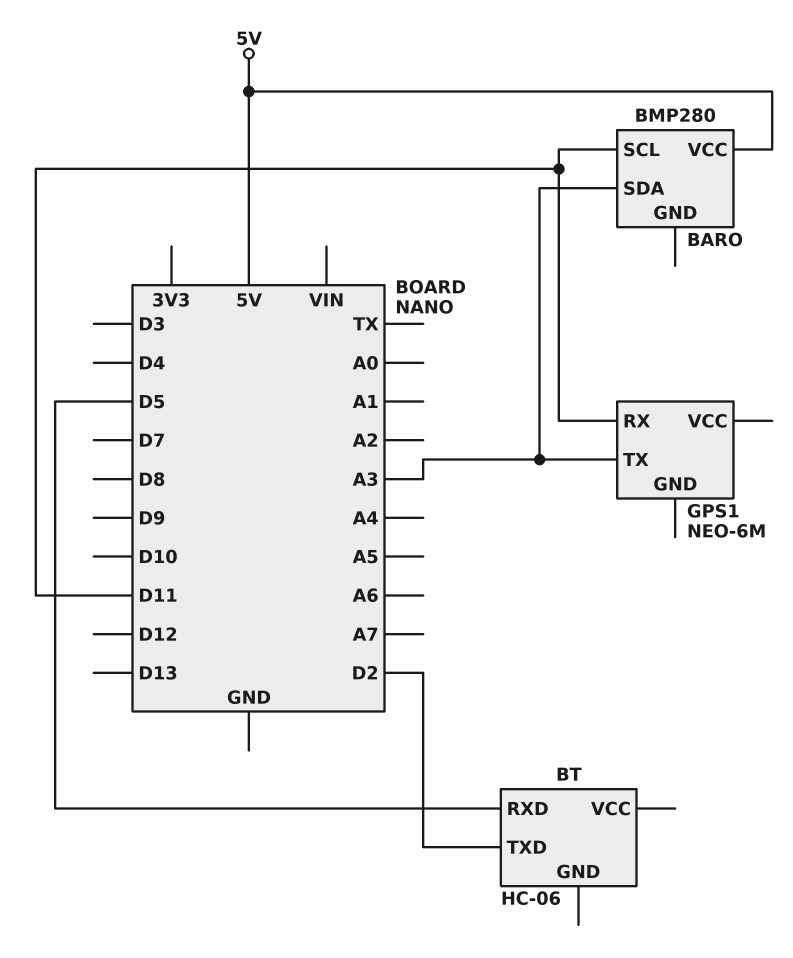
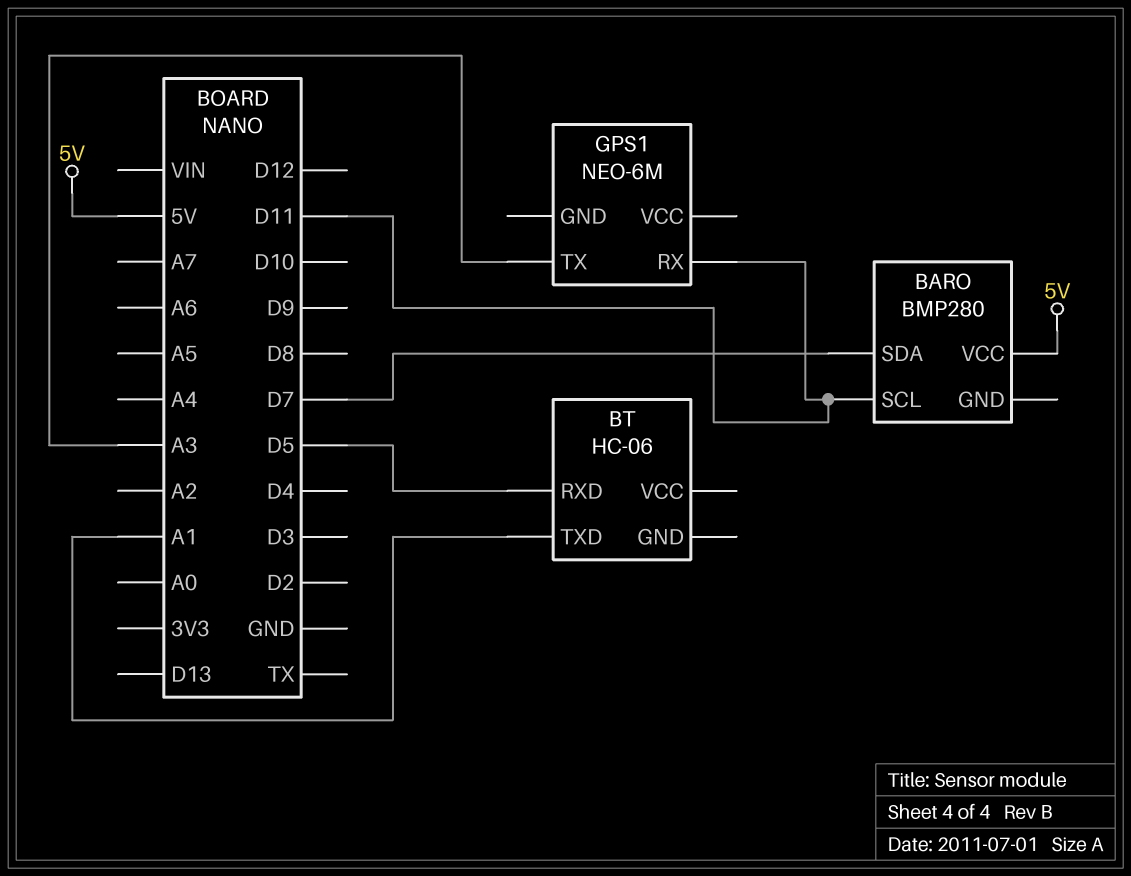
BARO pin SDA: A3 -> D7
BT pin TXD: D2 -> A1

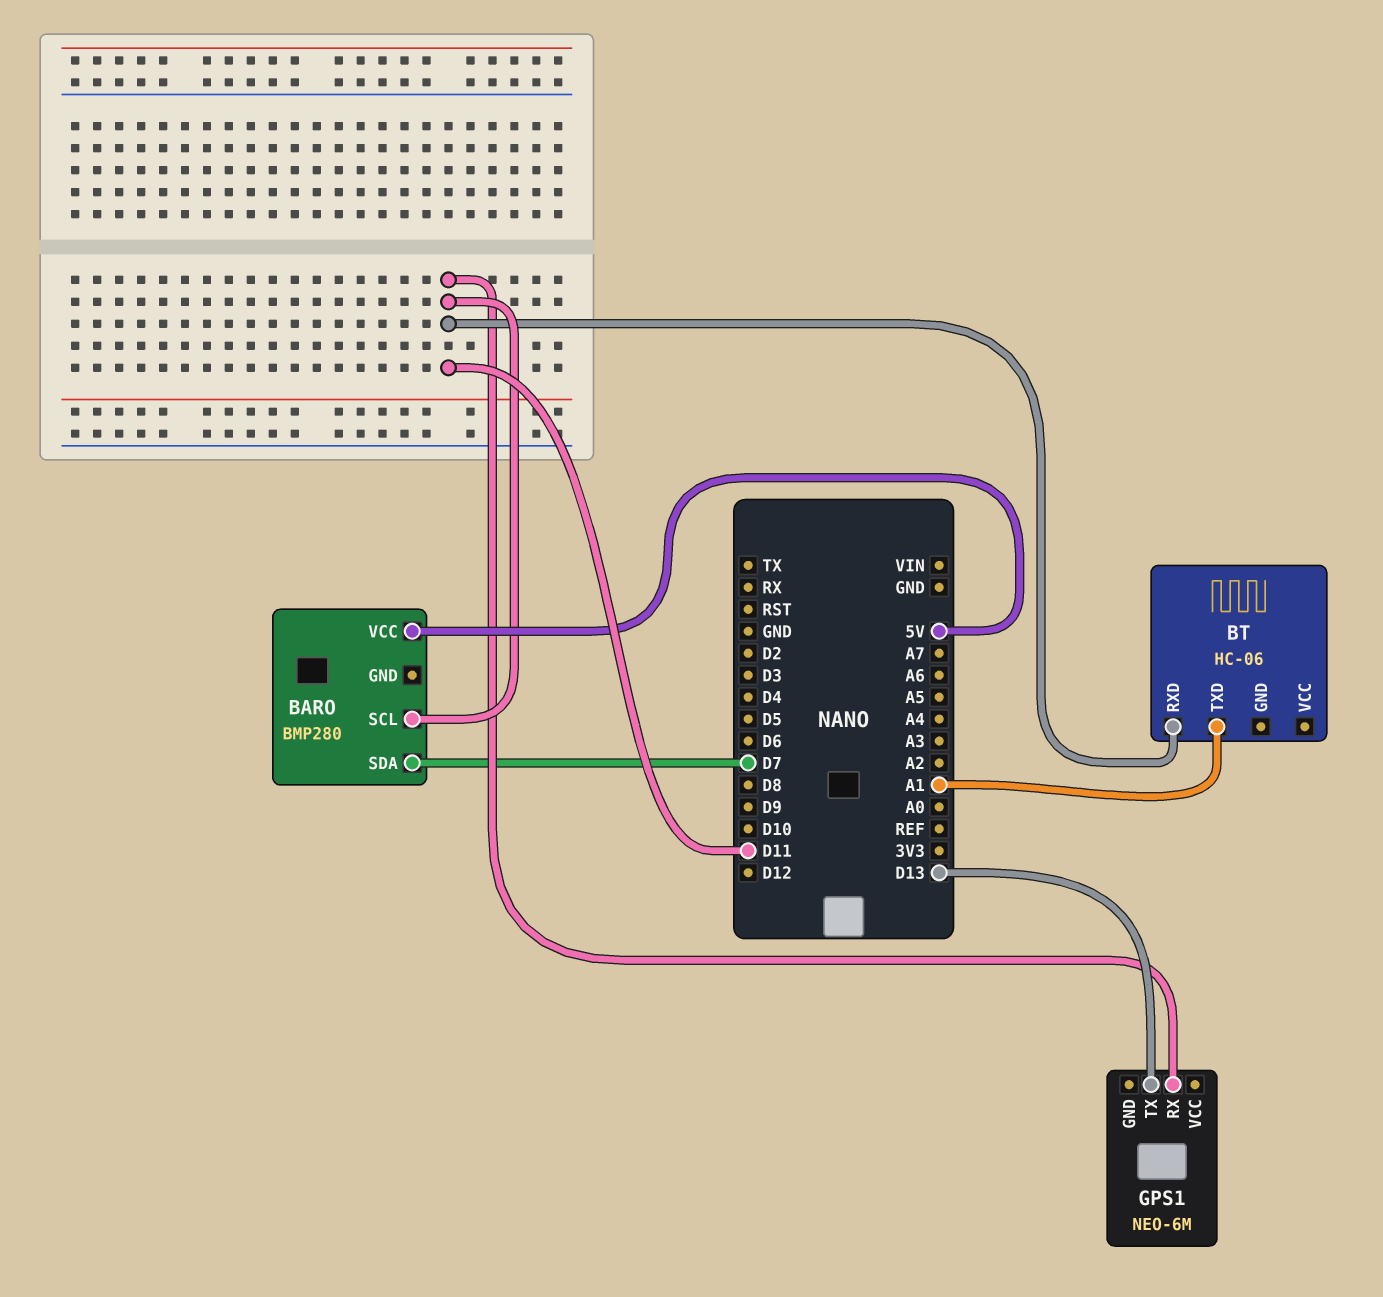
BT pin RXD: D5 -> D11
GPS1 pin TX: A3 -> D13

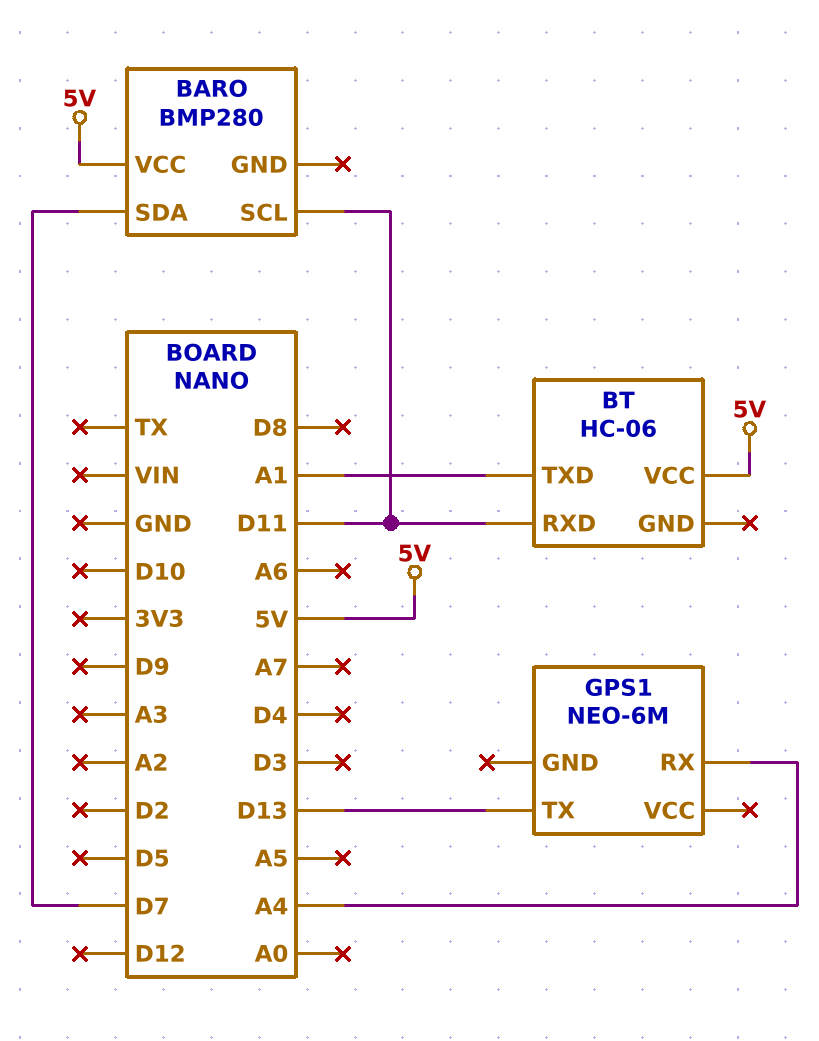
BT pin VCC: none -> 5V
GPS1 pin RX: D11 -> A4

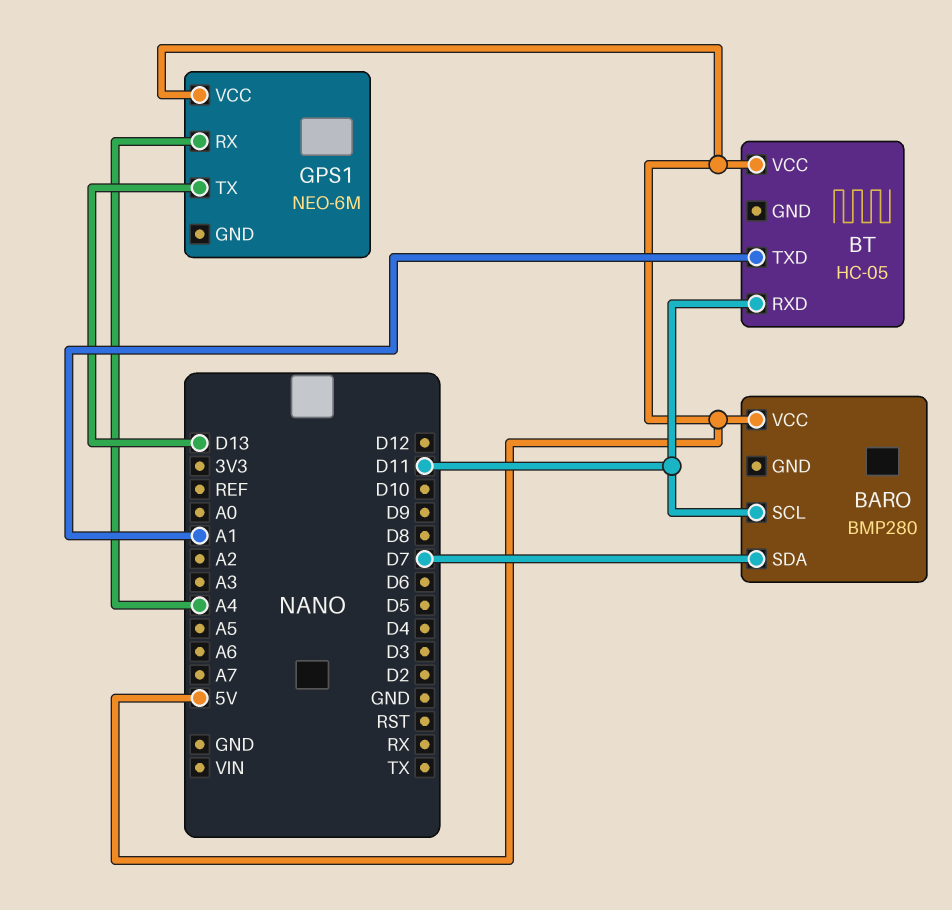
BT: HC-06 -> HC-05
GPS1 pin VCC: none -> 5V

